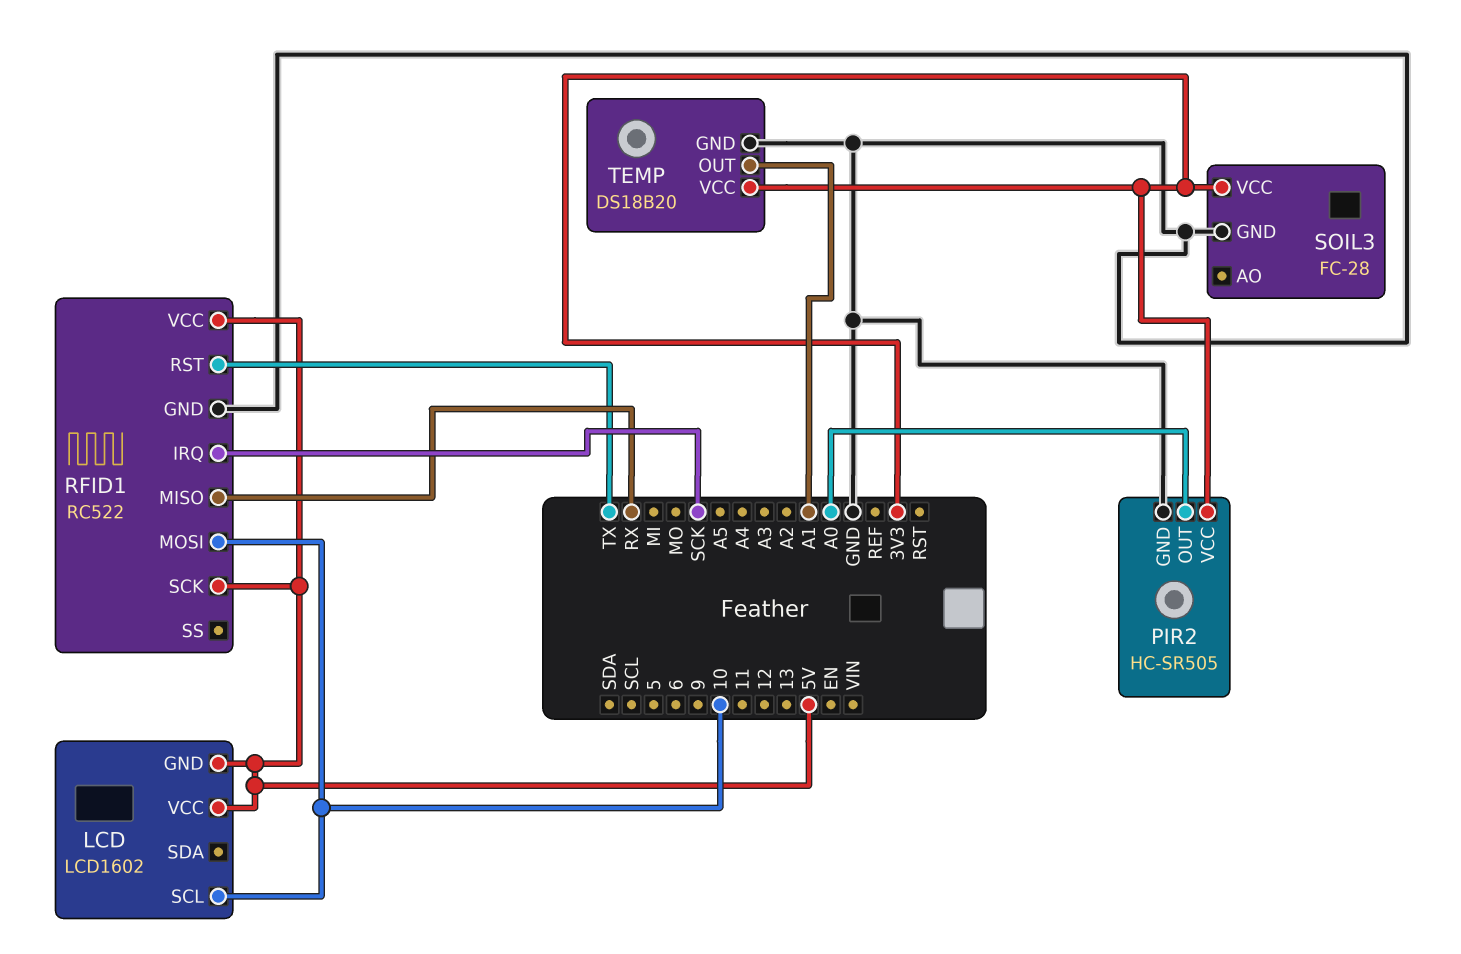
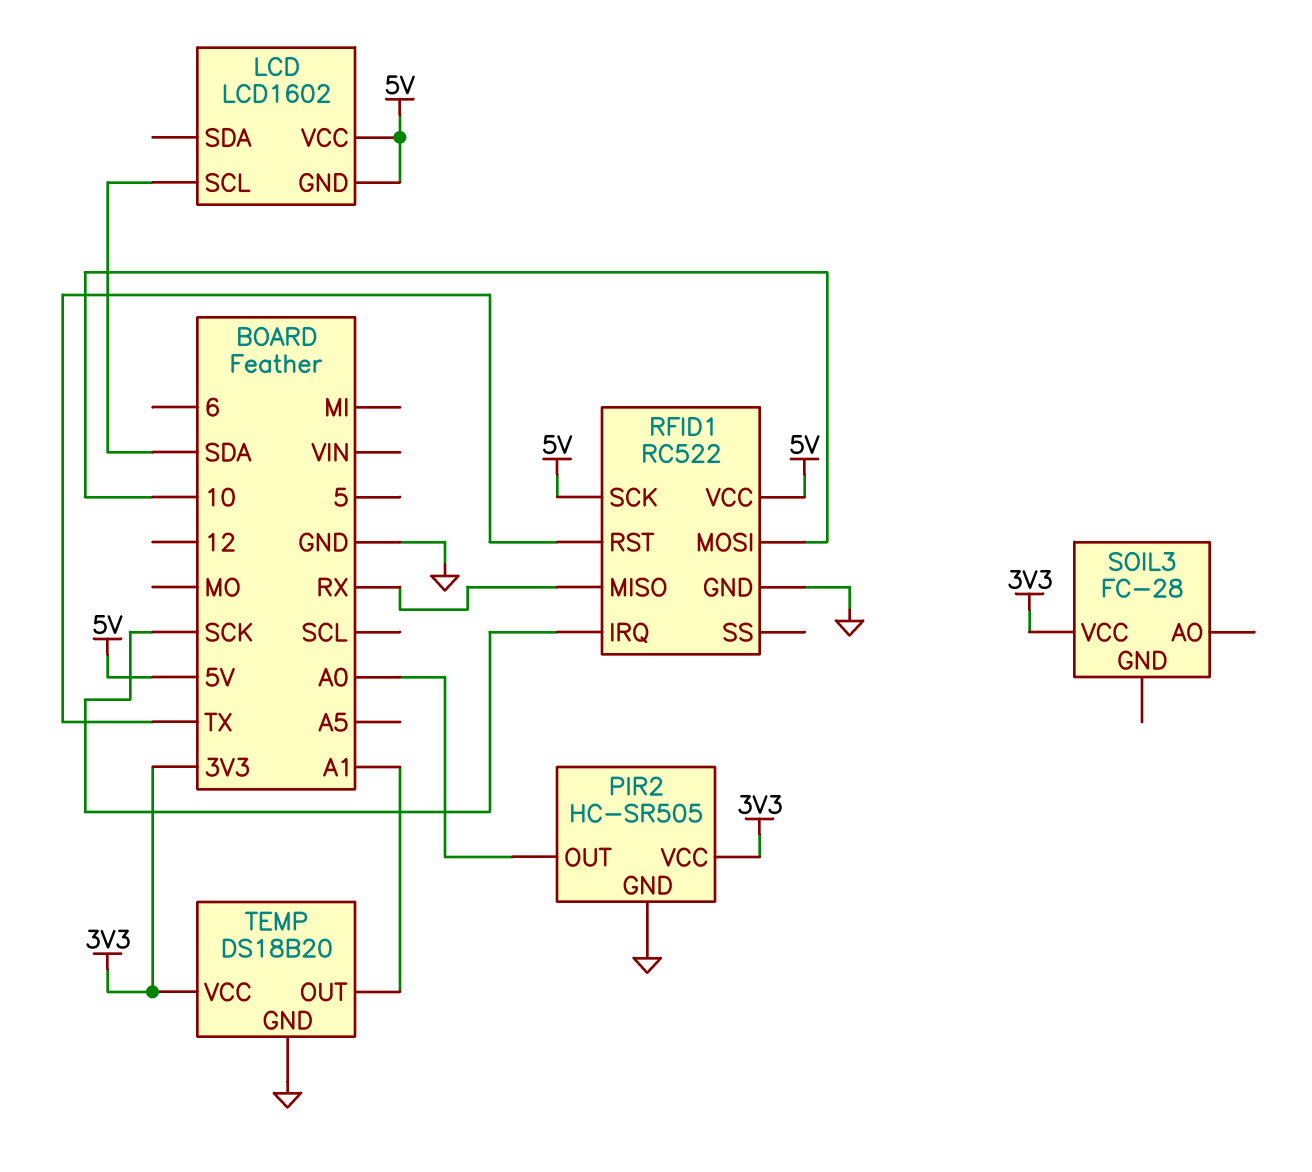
LCD pin SCL: 10 -> SDA
SOIL3 pin GND: GND -> none

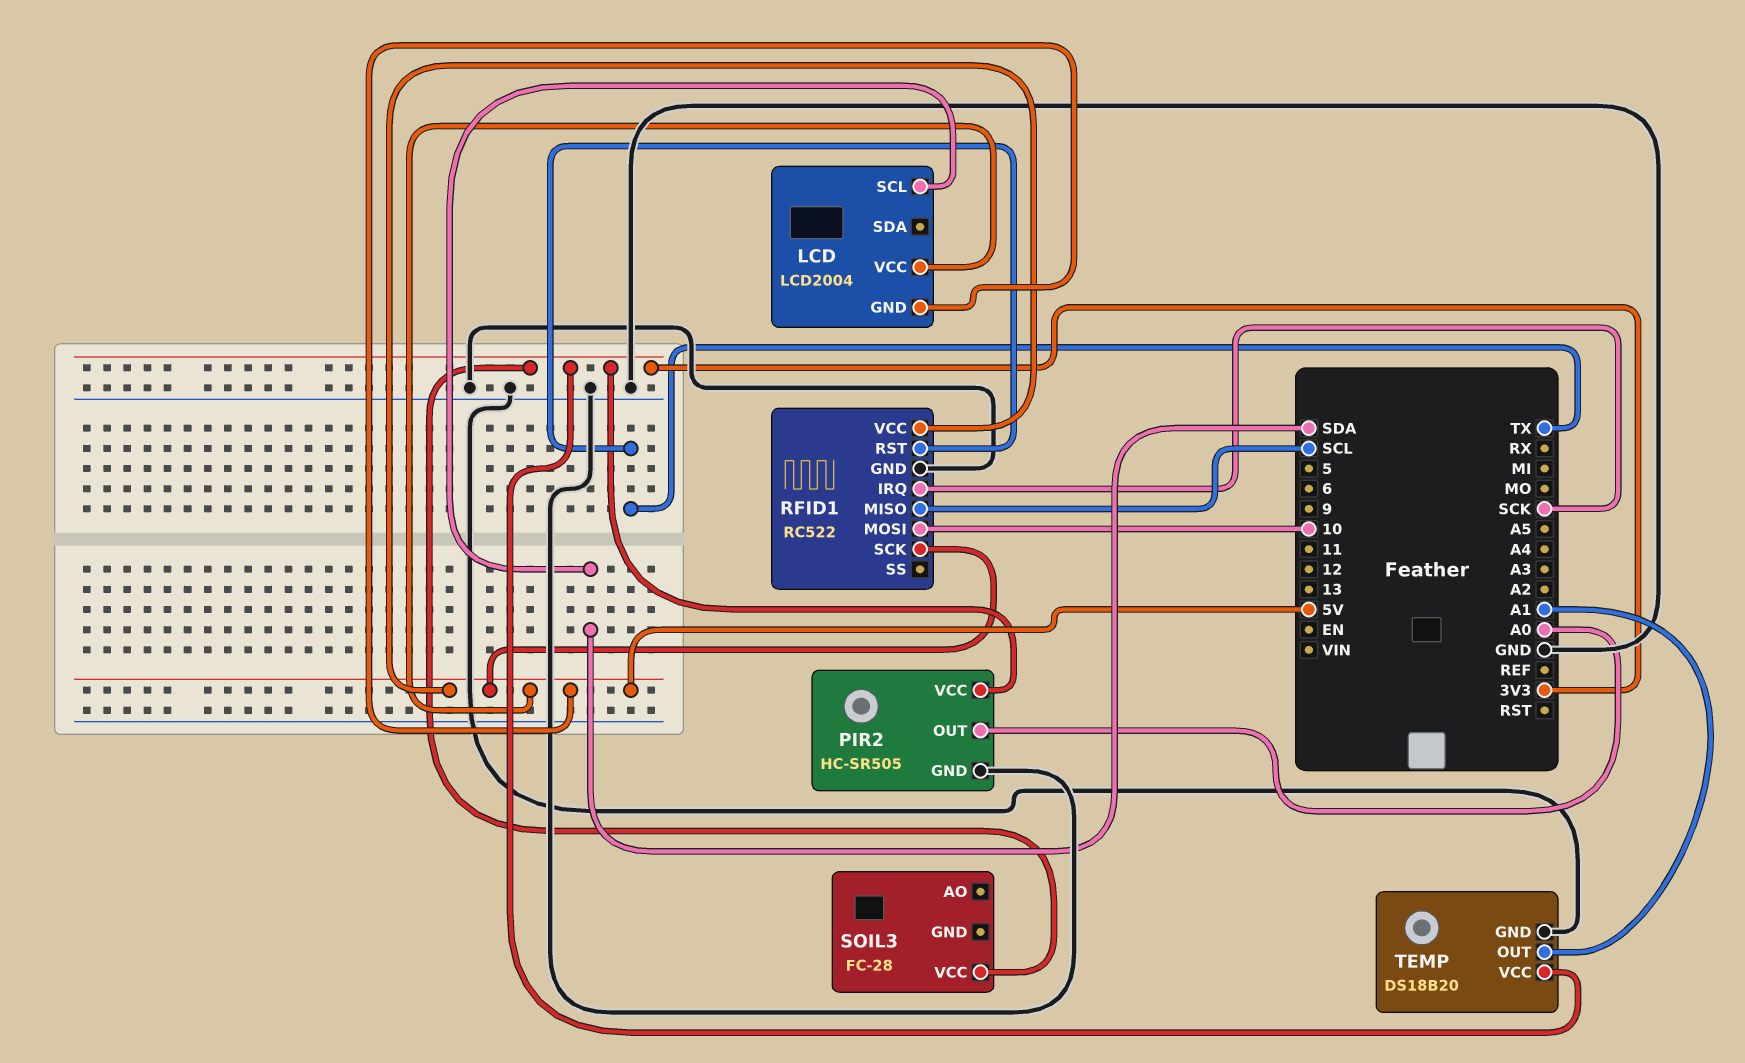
LCD: LCD1602 -> LCD2004
RFID1 pin MISO: RX -> SCL

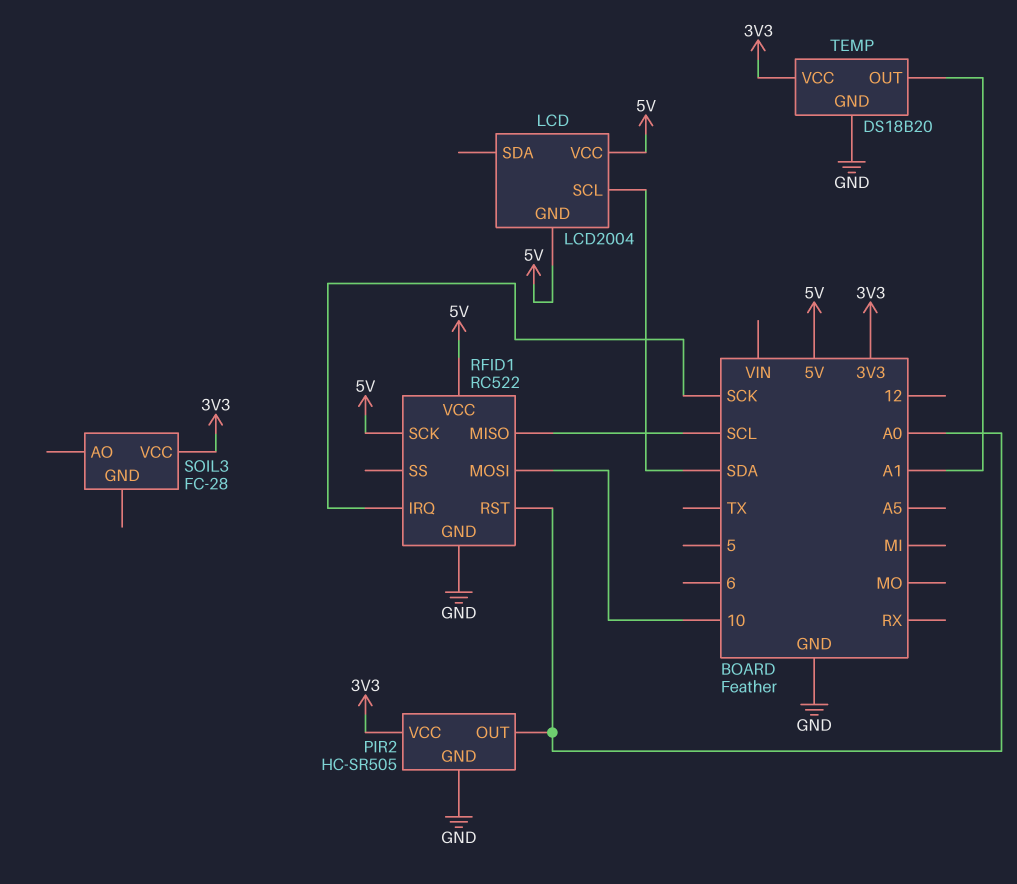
RFID1 pin RST: TX -> A0

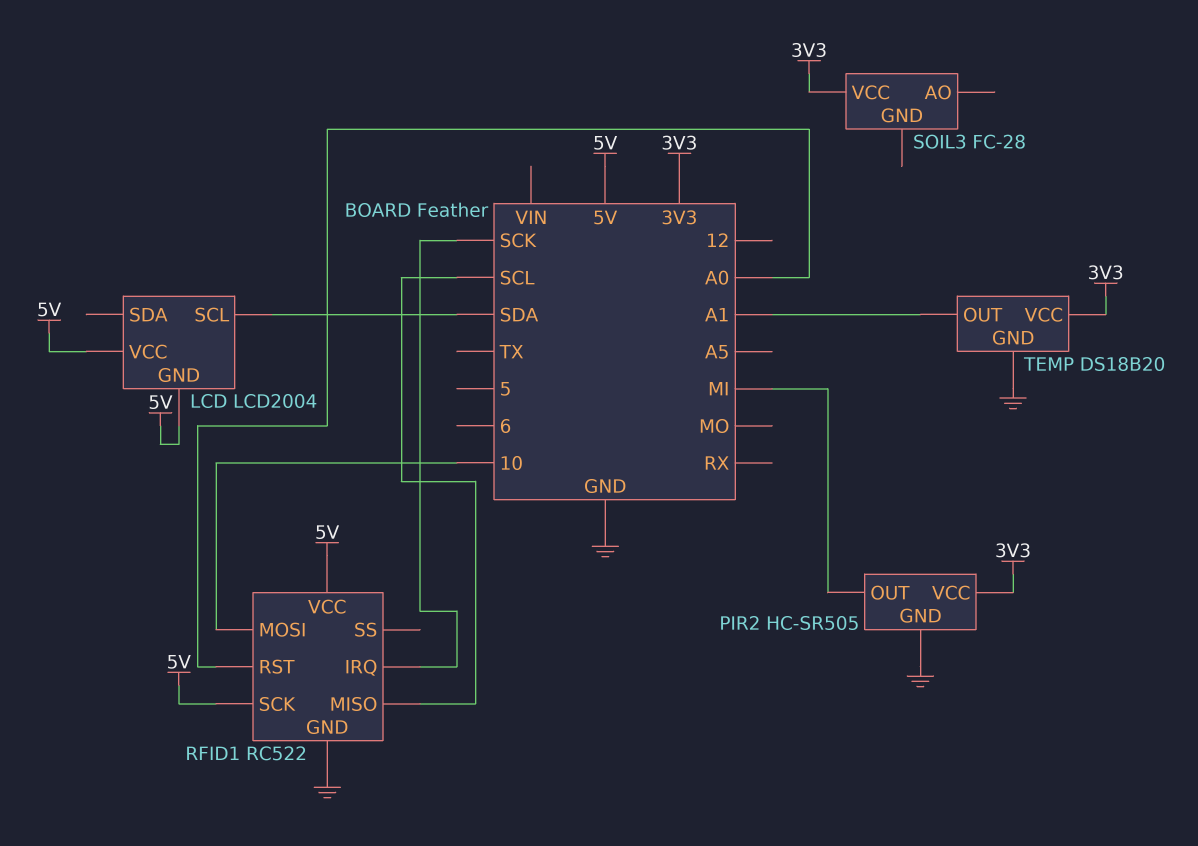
PIR2 pin OUT: A0 -> MI

